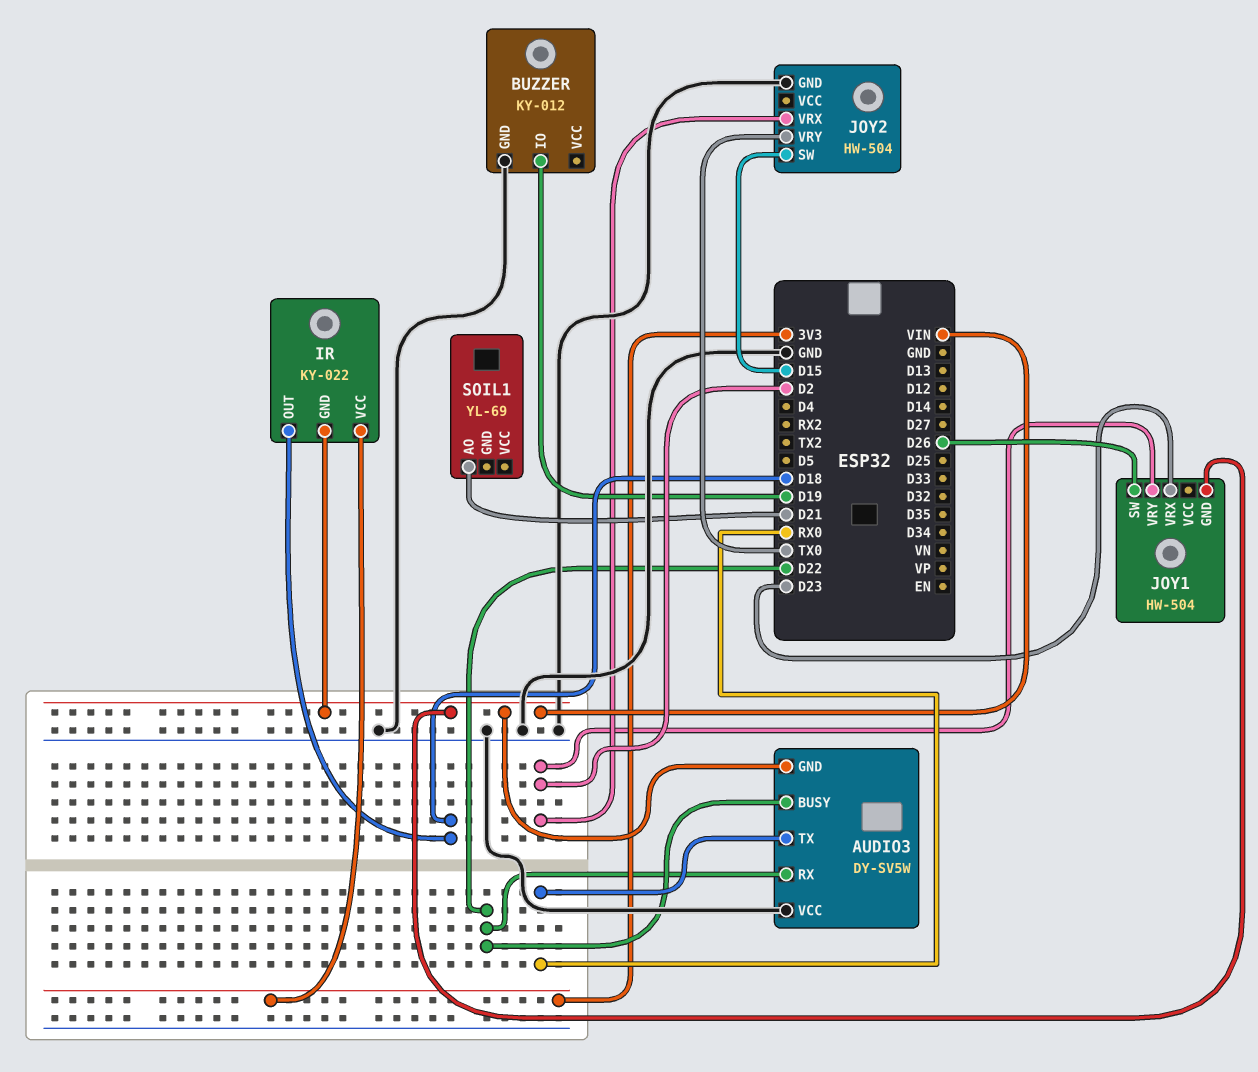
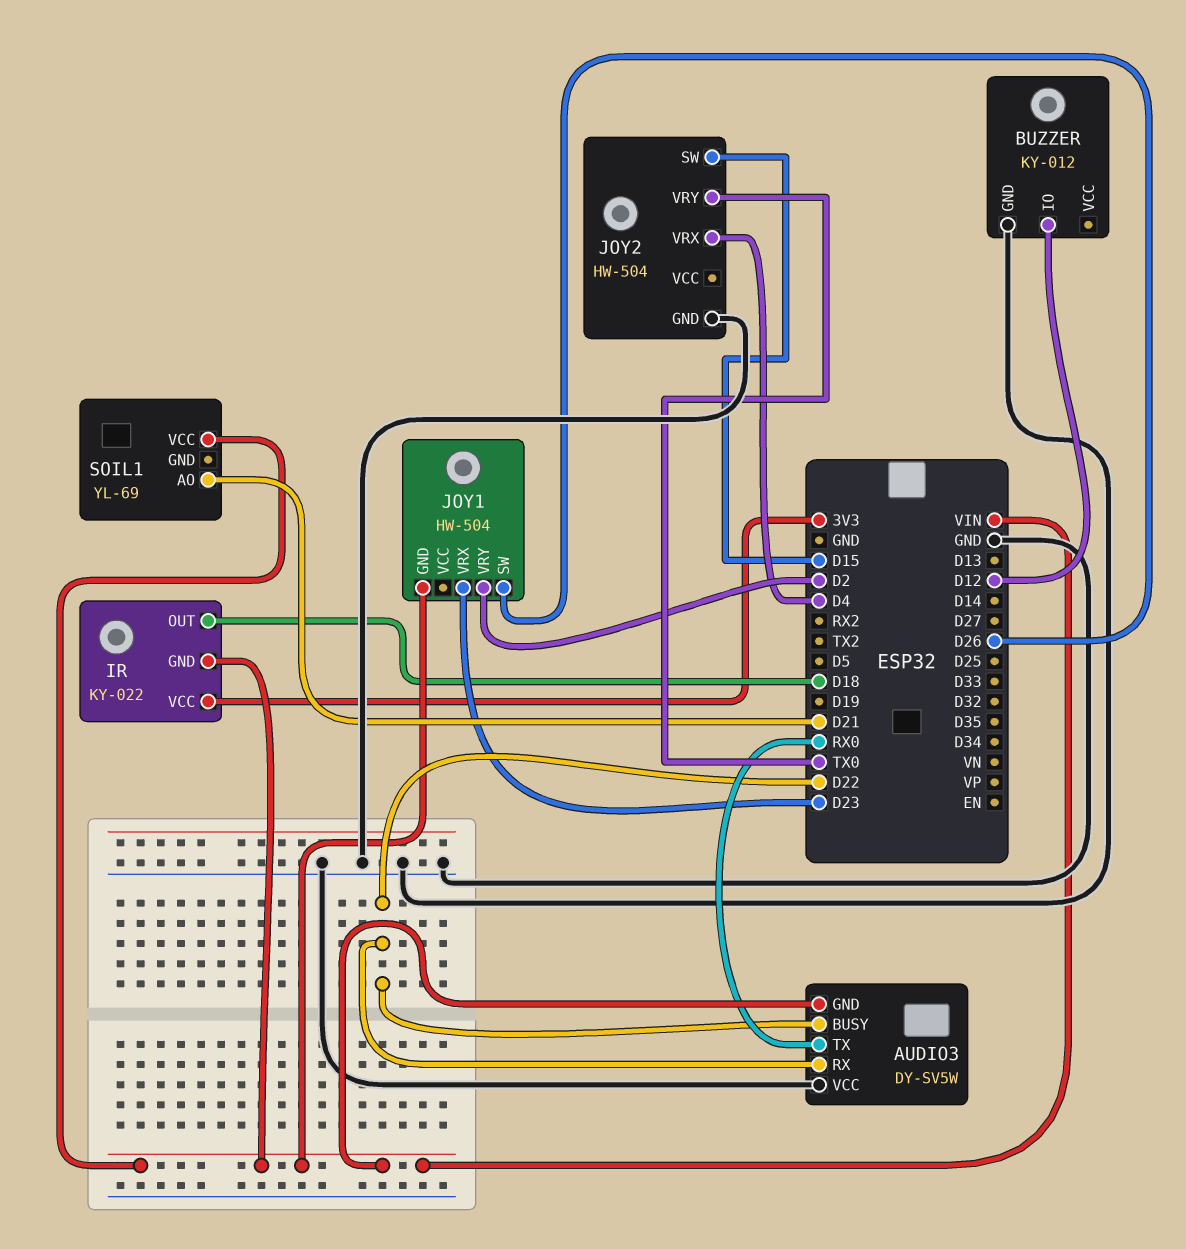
BUZZER pin IO: D19 -> D12
JOY2 pin VRX: D2 -> D4
SOIL1 pin VCC: none -> VIN

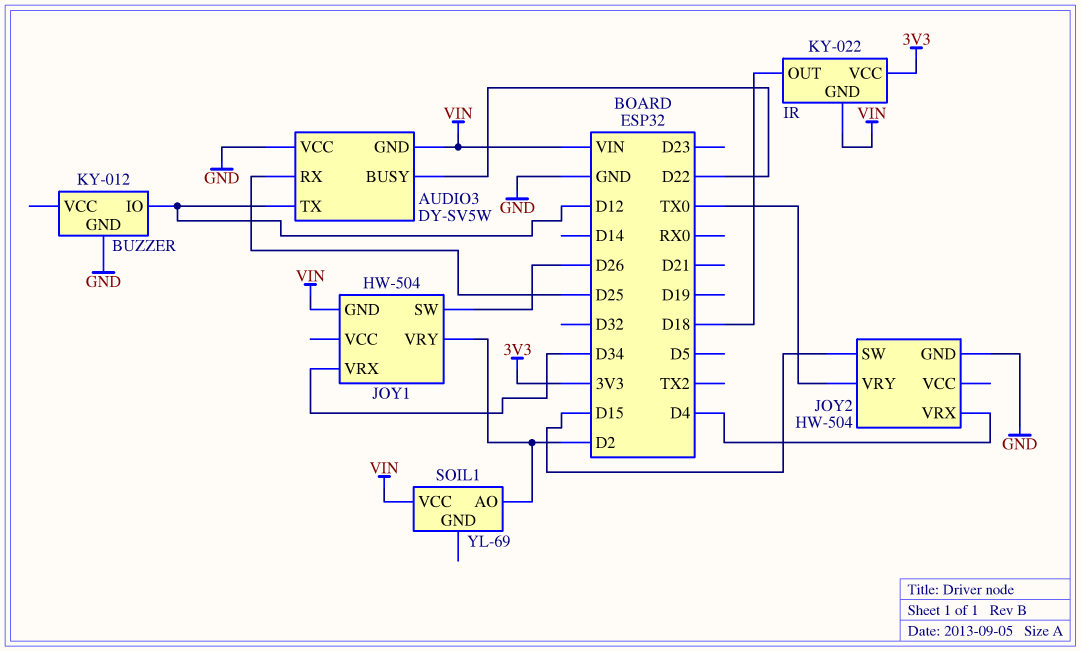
AUDIO3 pin RX: D22 -> D25
AUDIO3 pin TX: RX0 -> D12
JOY1 pin VRX: D23 -> D34
SOIL1 pin AO: D21 -> D2

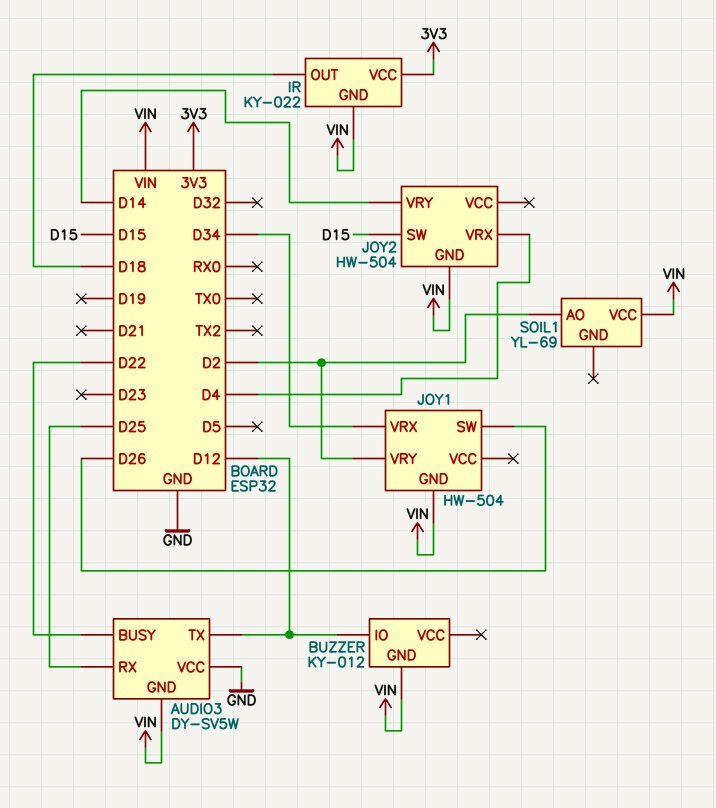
BUZZER pin GND: GND -> VIN
JOY2 pin GND: GND -> VIN
JOY2 pin VRY: TX0 -> D14

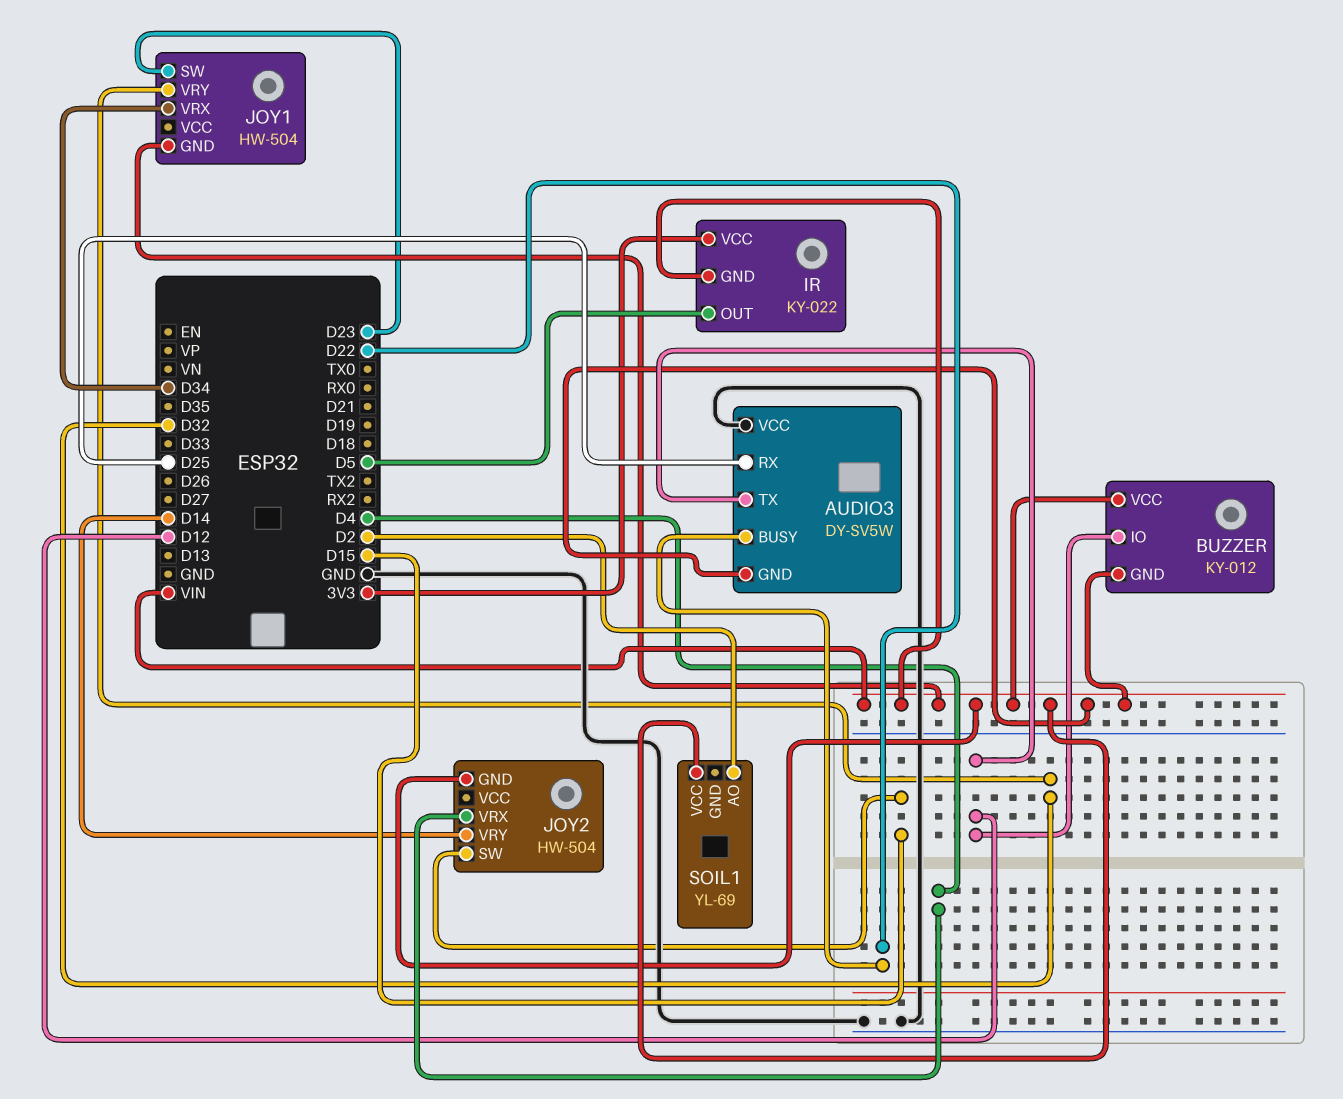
BUZZER pin VCC: none -> VIN
IR pin OUT: D18 -> D5
JOY1 pin SW: D26 -> D23
JOY1 pin VRY: D2 -> D32

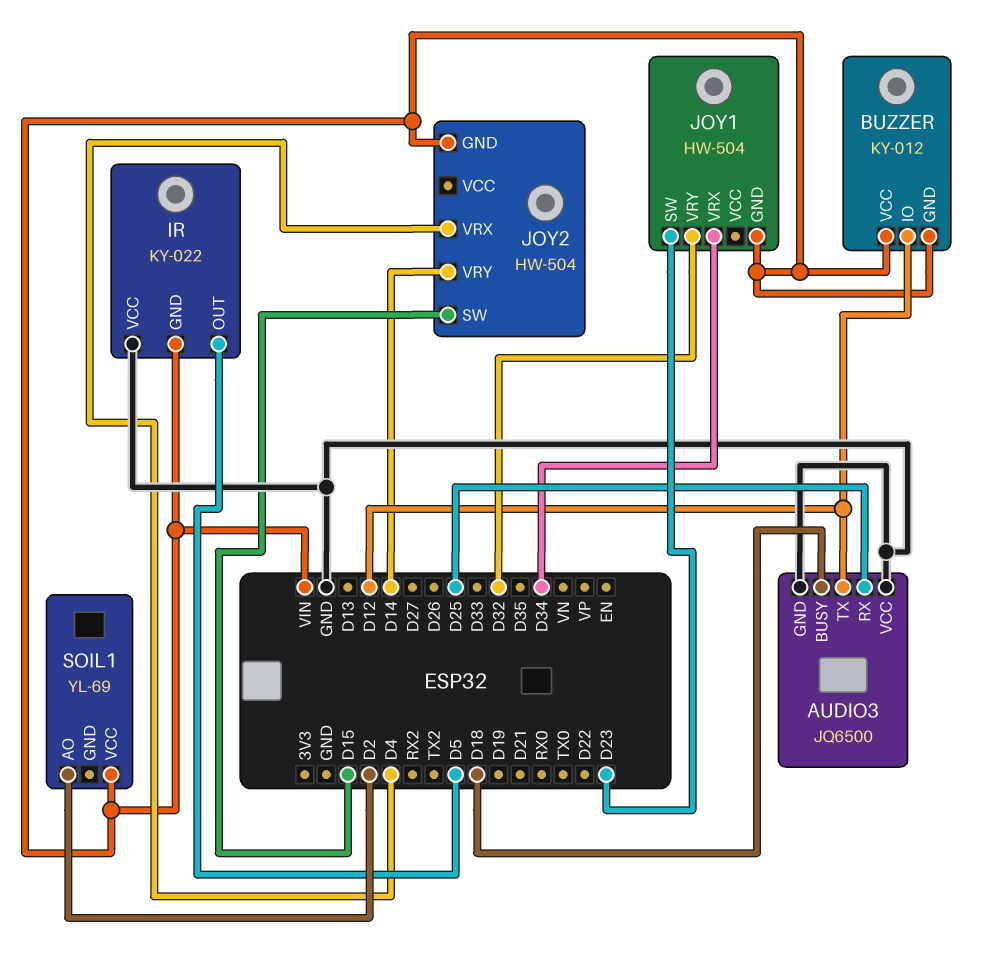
AUDIO3: DY-SV5W -> JQ6500
AUDIO3 pin BUSY: D22 -> D18
AUDIO3 pin GND: VIN -> GND
IR pin VCC: 3V3 -> GND

